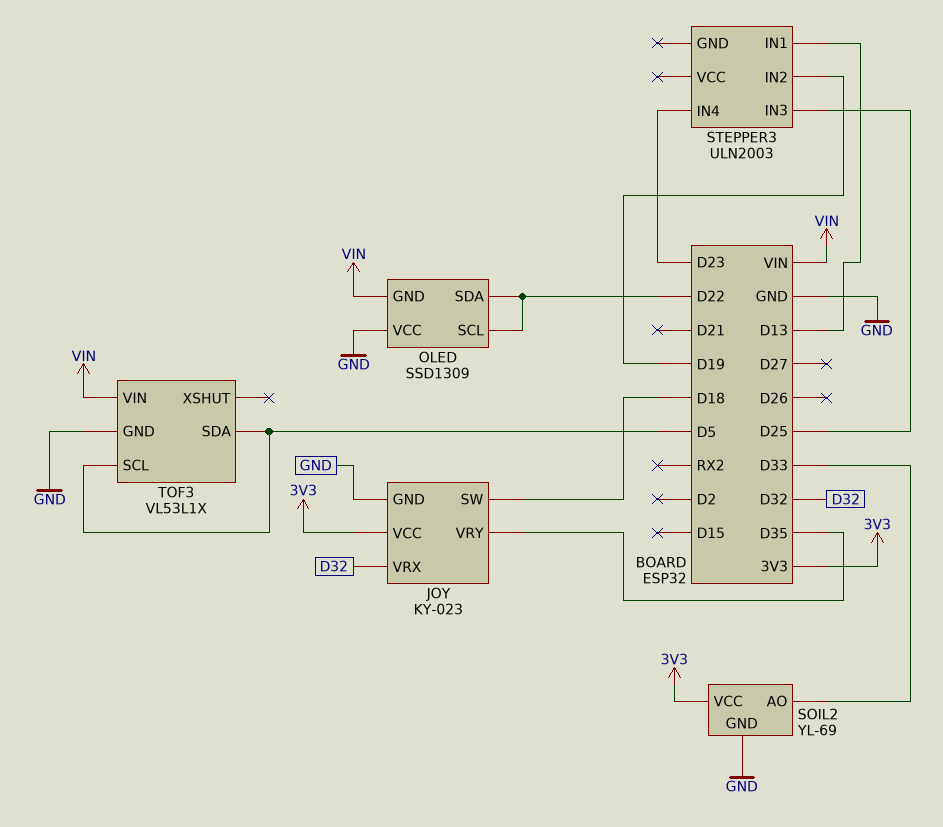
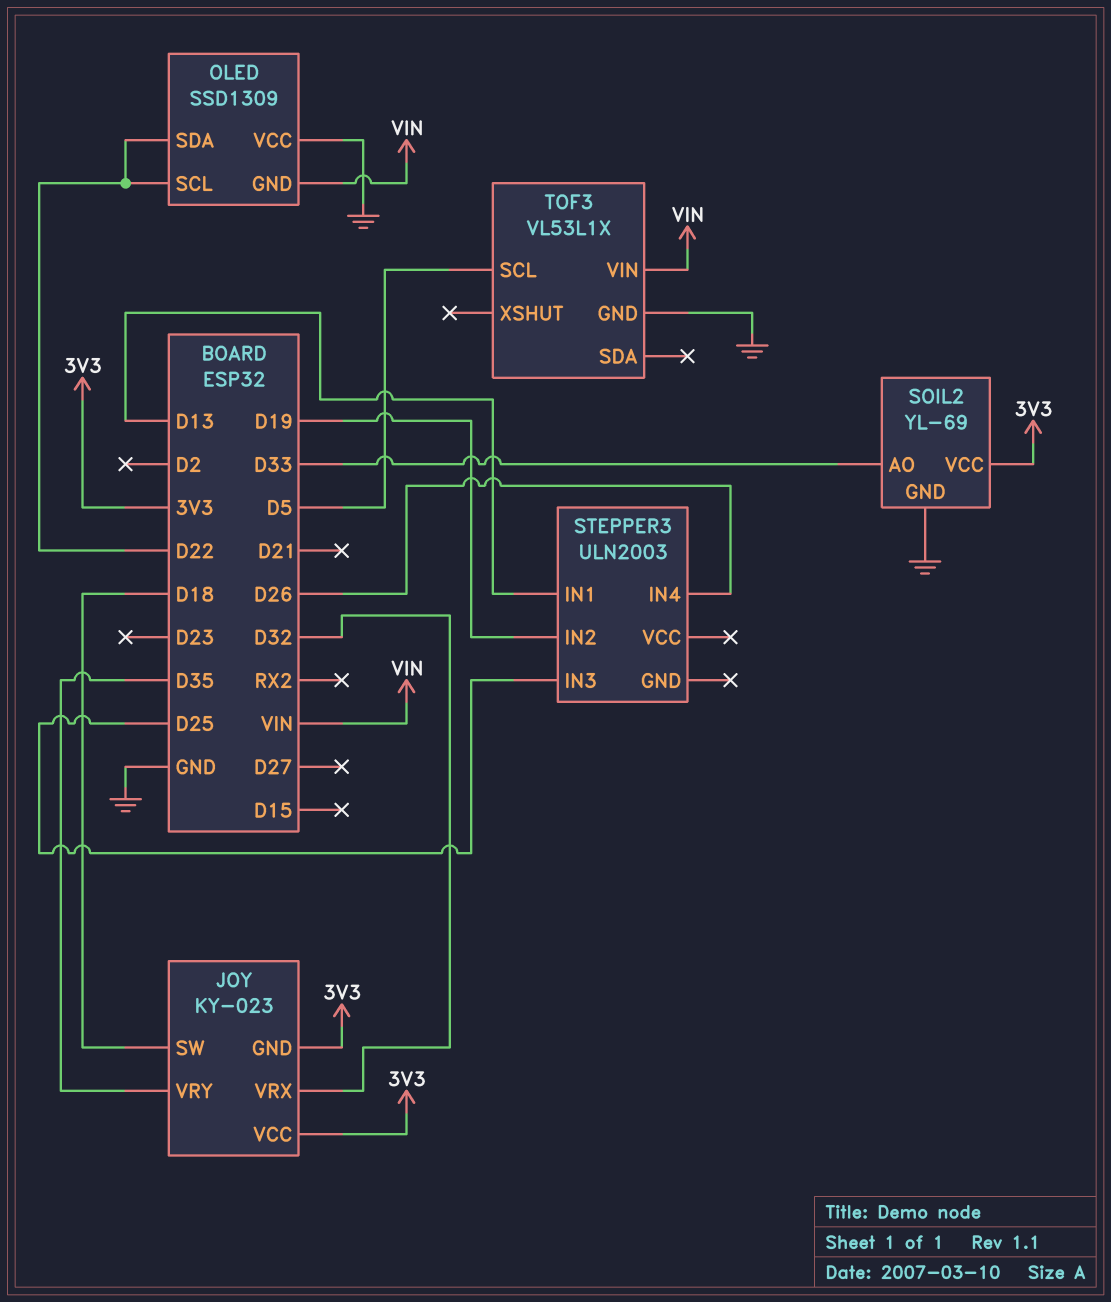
JOY pin GND: GND -> 3V3
STEPPER3 pin IN4: D23 -> D26
TOF3 pin SDA: D5 -> none

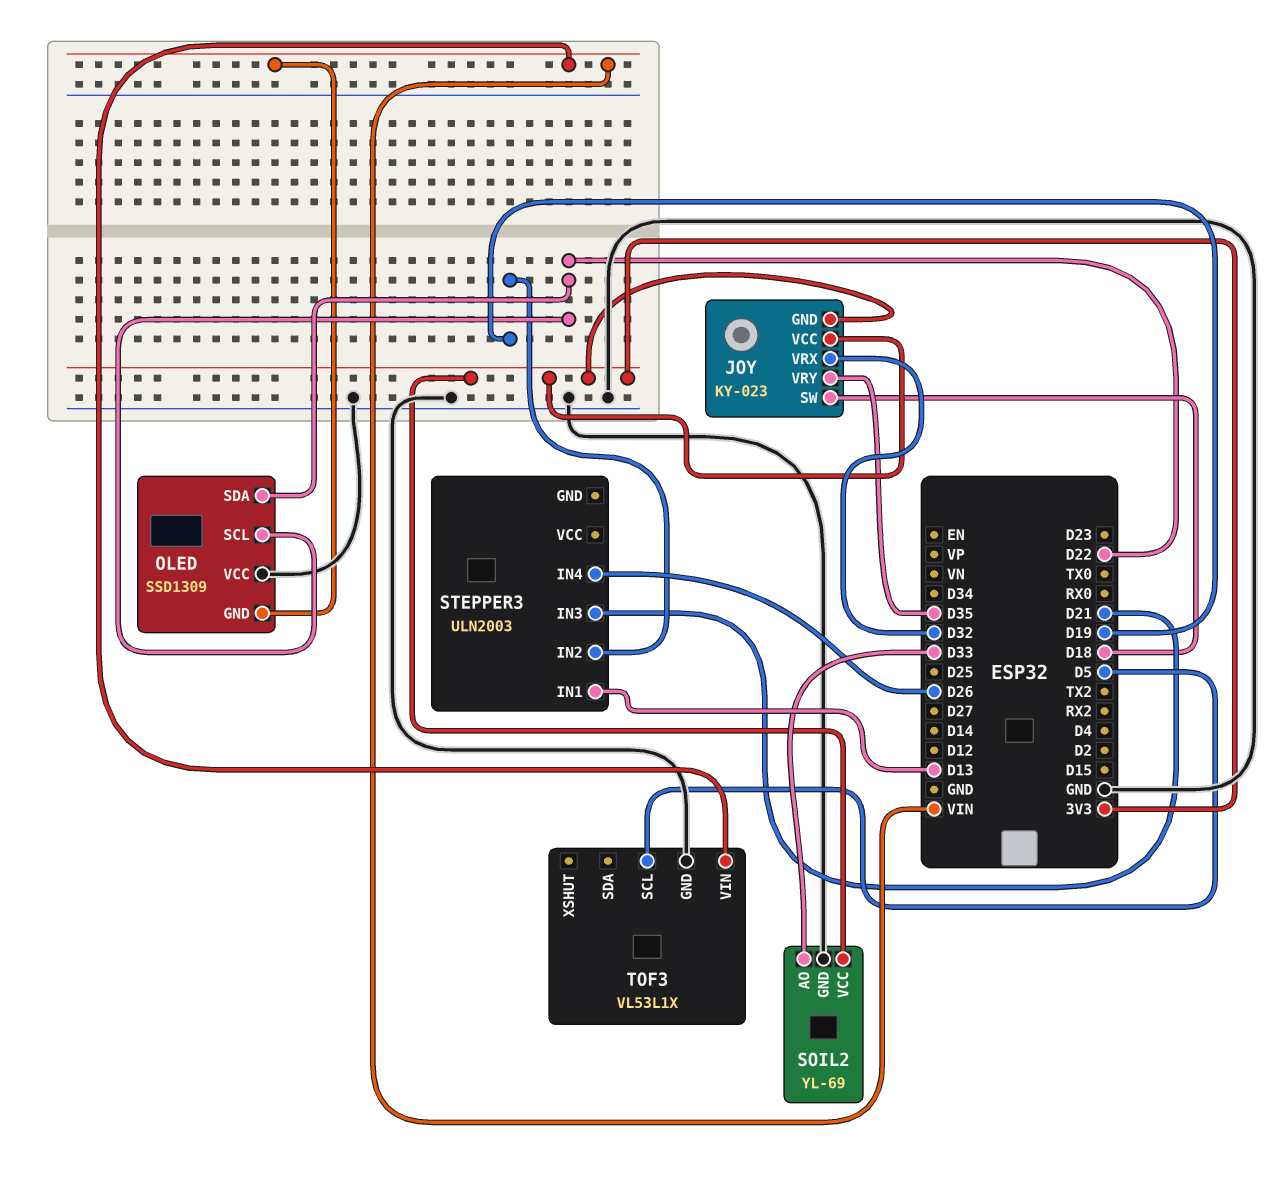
STEPPER3 pin IN3: D25 -> D21

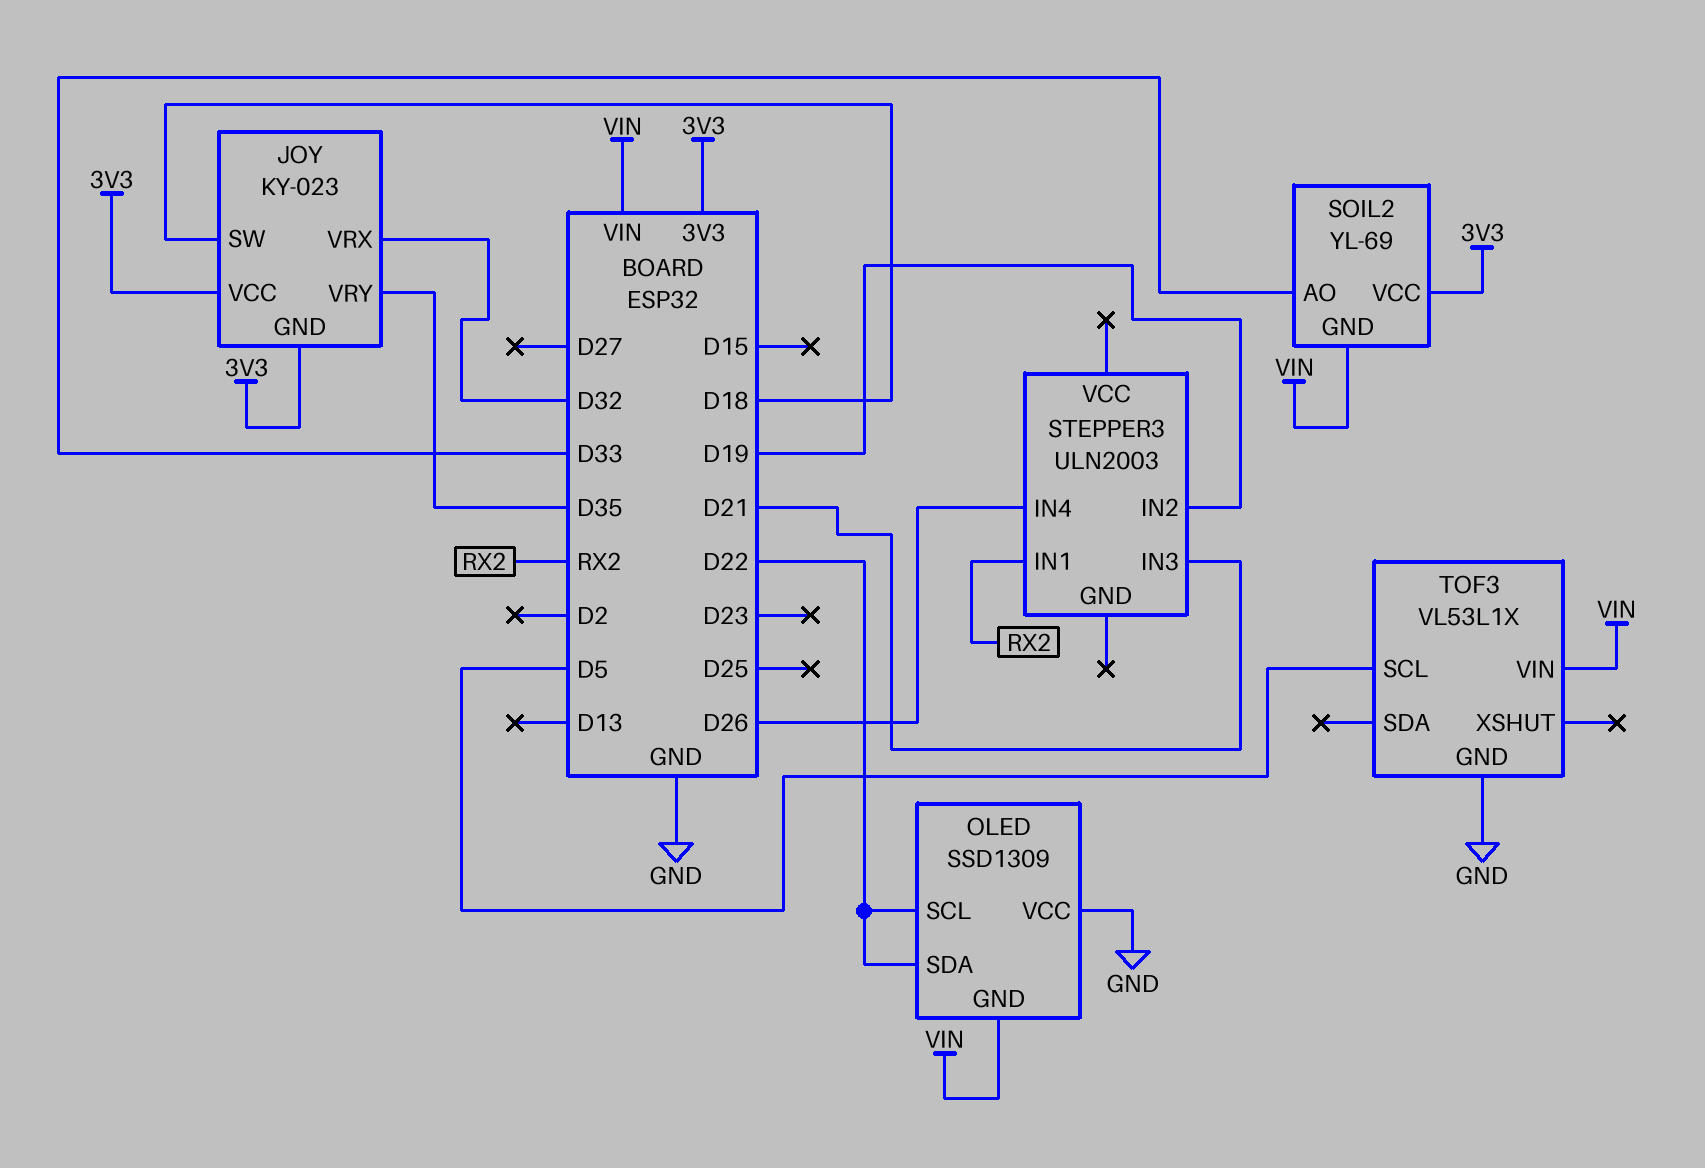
SOIL2 pin GND: GND -> VIN
STEPPER3 pin IN1: D13 -> RX2

